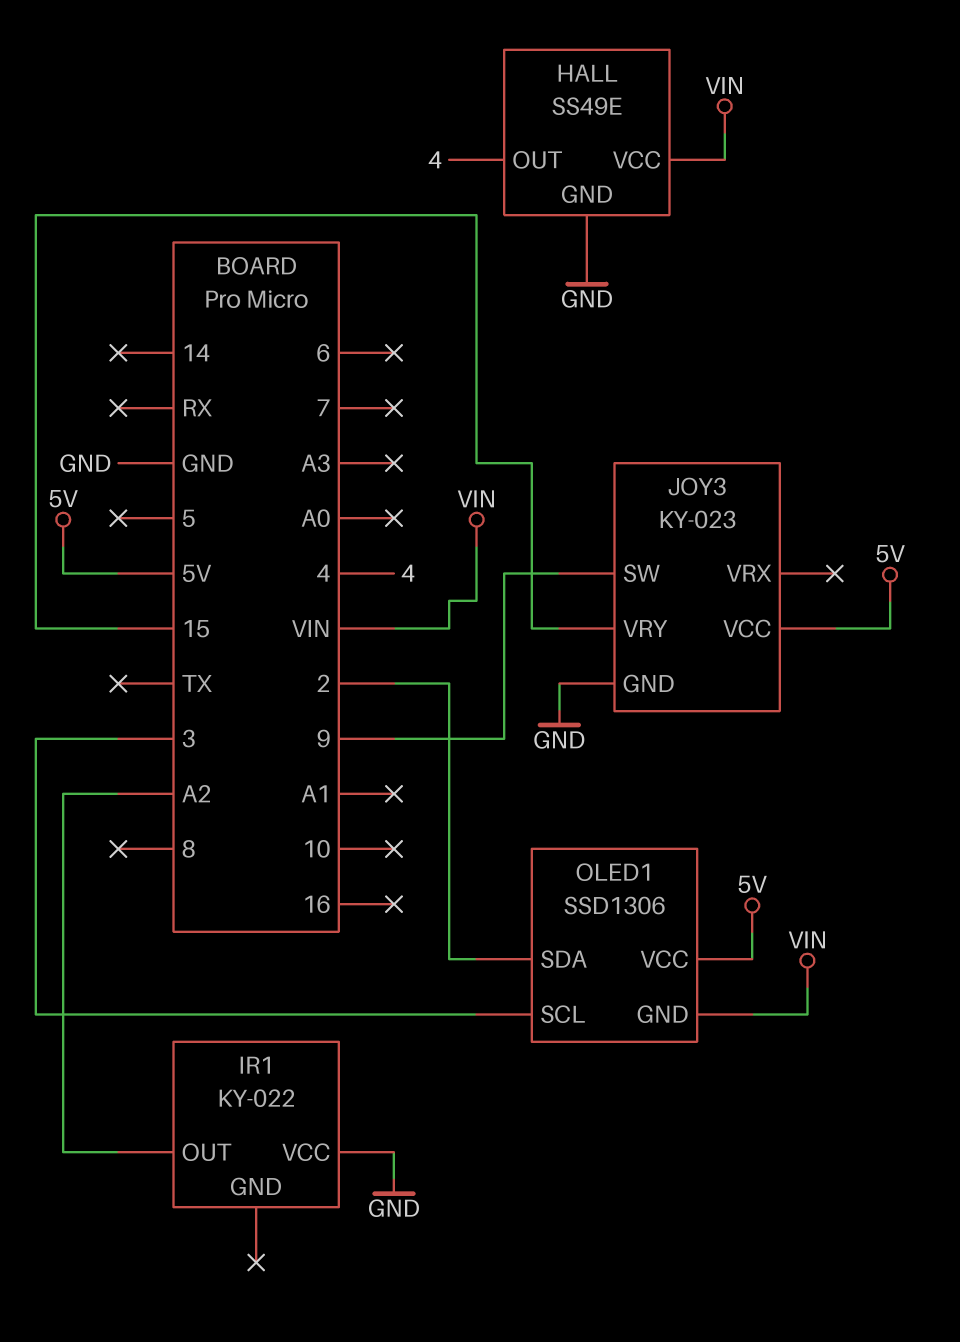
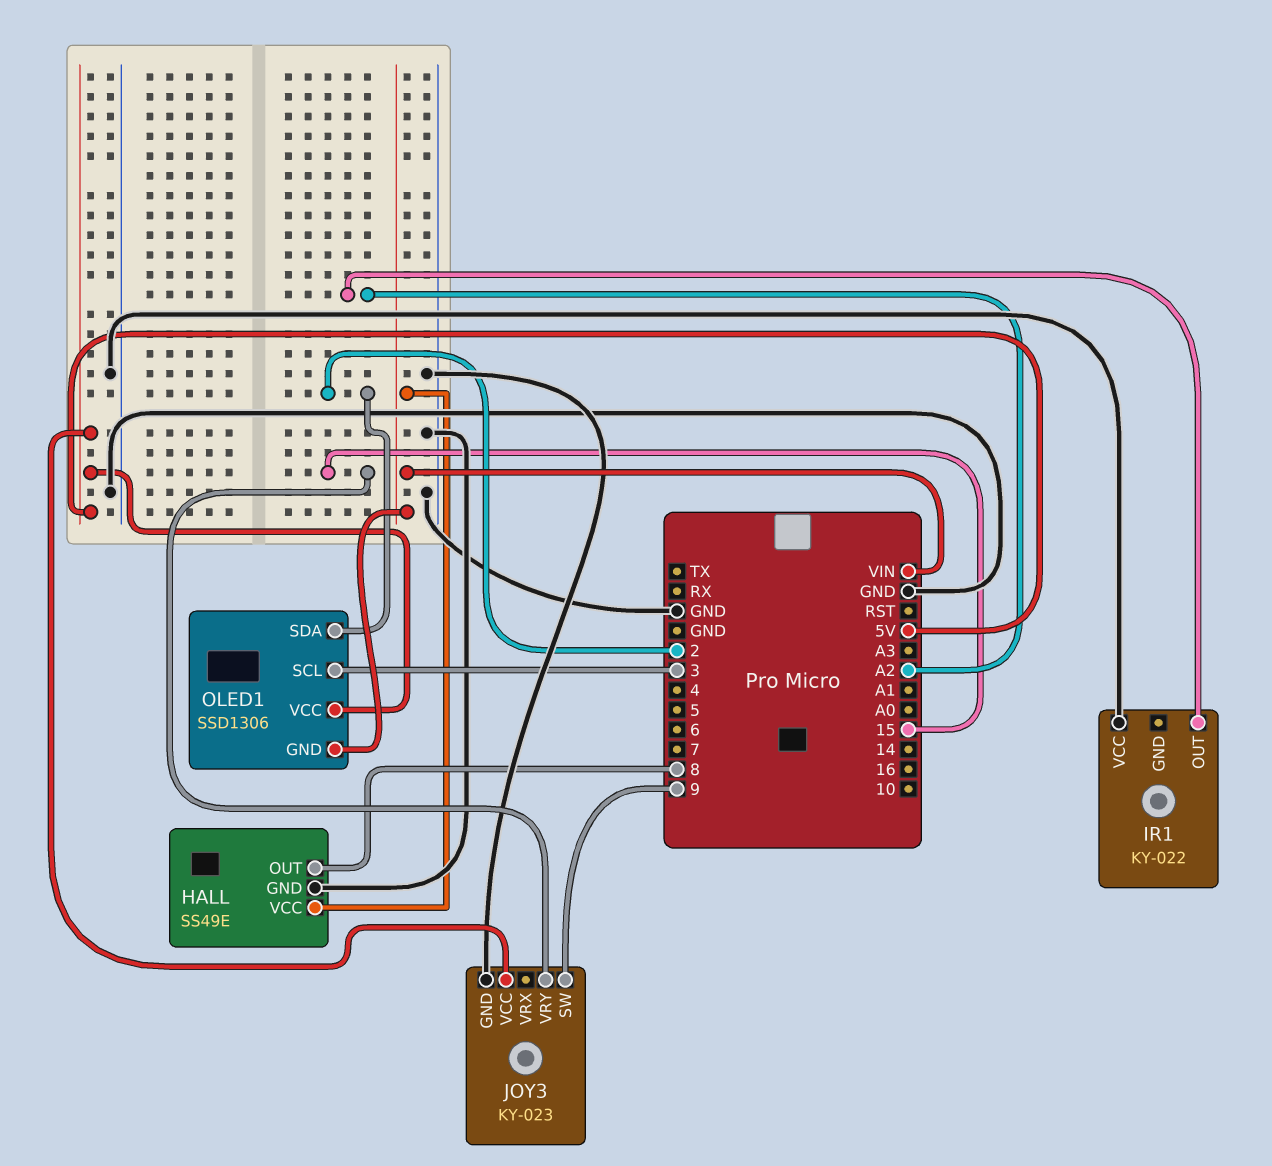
HALL pin OUT: 4 -> 8

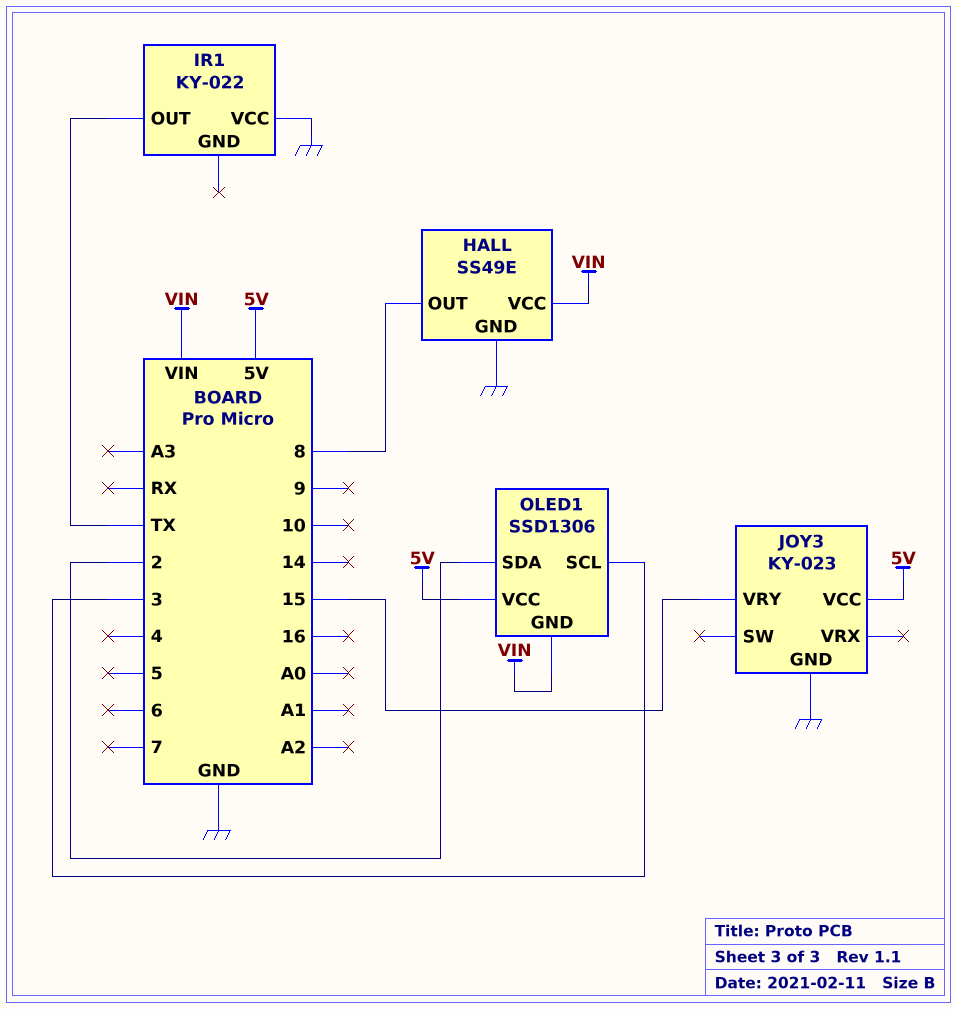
IR1 pin OUT: A2 -> TX
JOY3 pin SW: 9 -> none

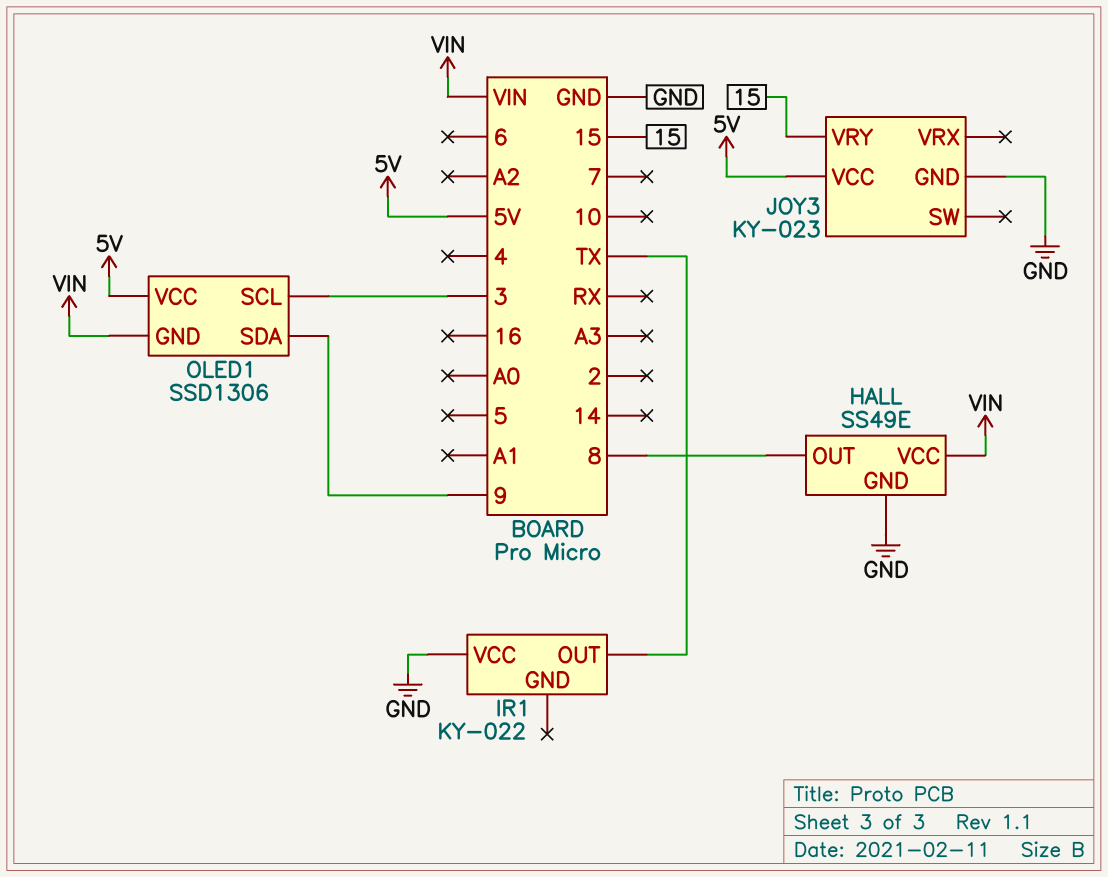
OLED1 pin SDA: 2 -> 9

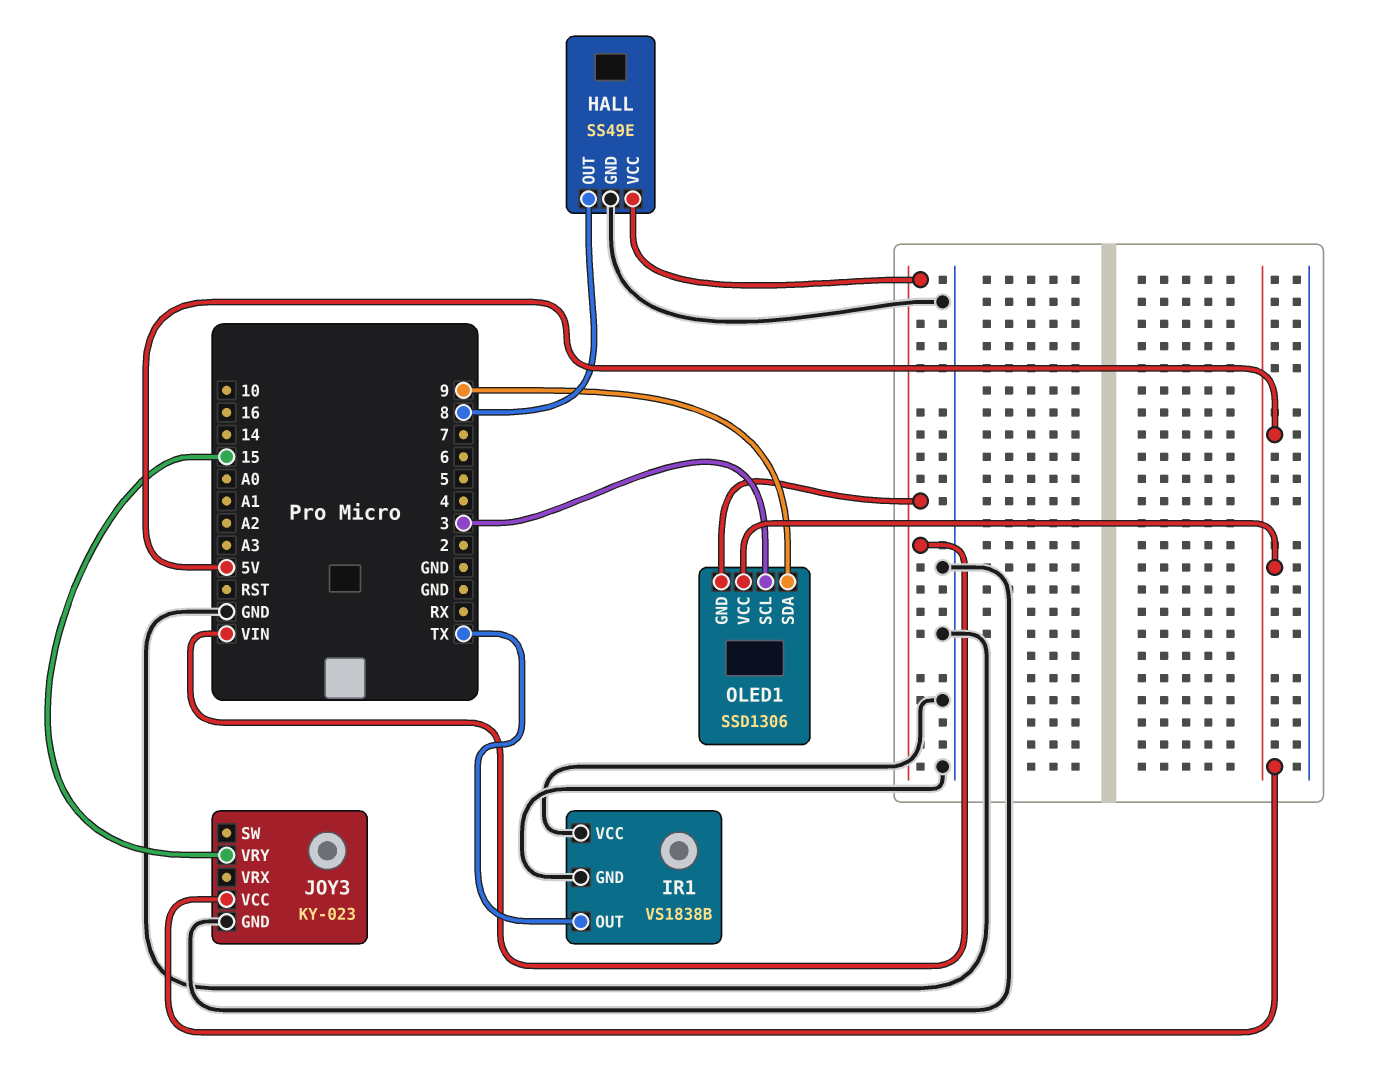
IR1: KY-022 -> VS1838B
IR1 pin GND: none -> GND

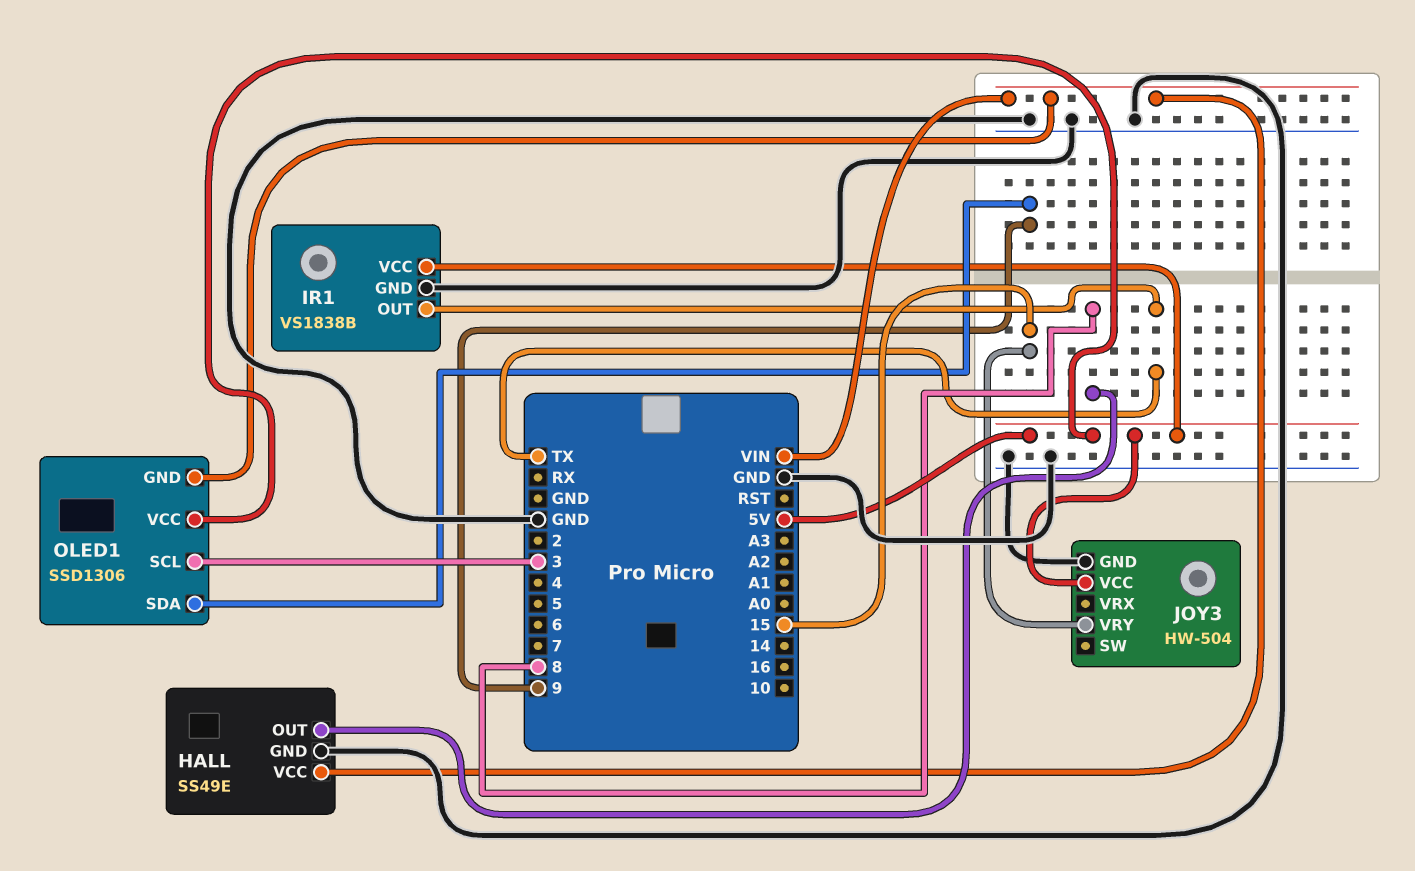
IR1 pin VCC: GND -> 5V
JOY3: KY-023 -> HW-504

